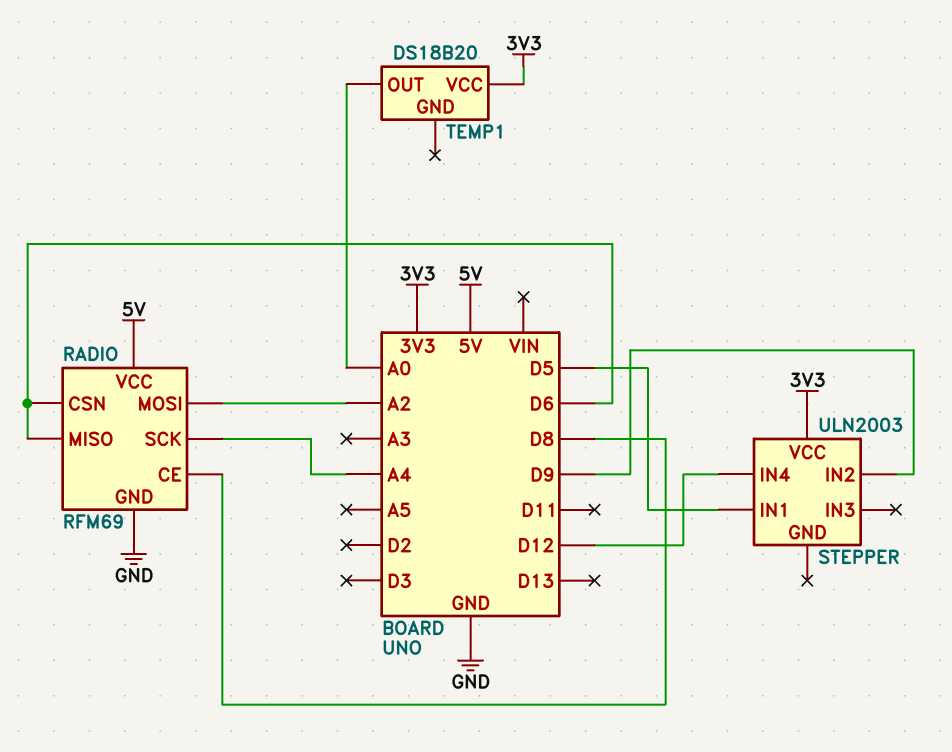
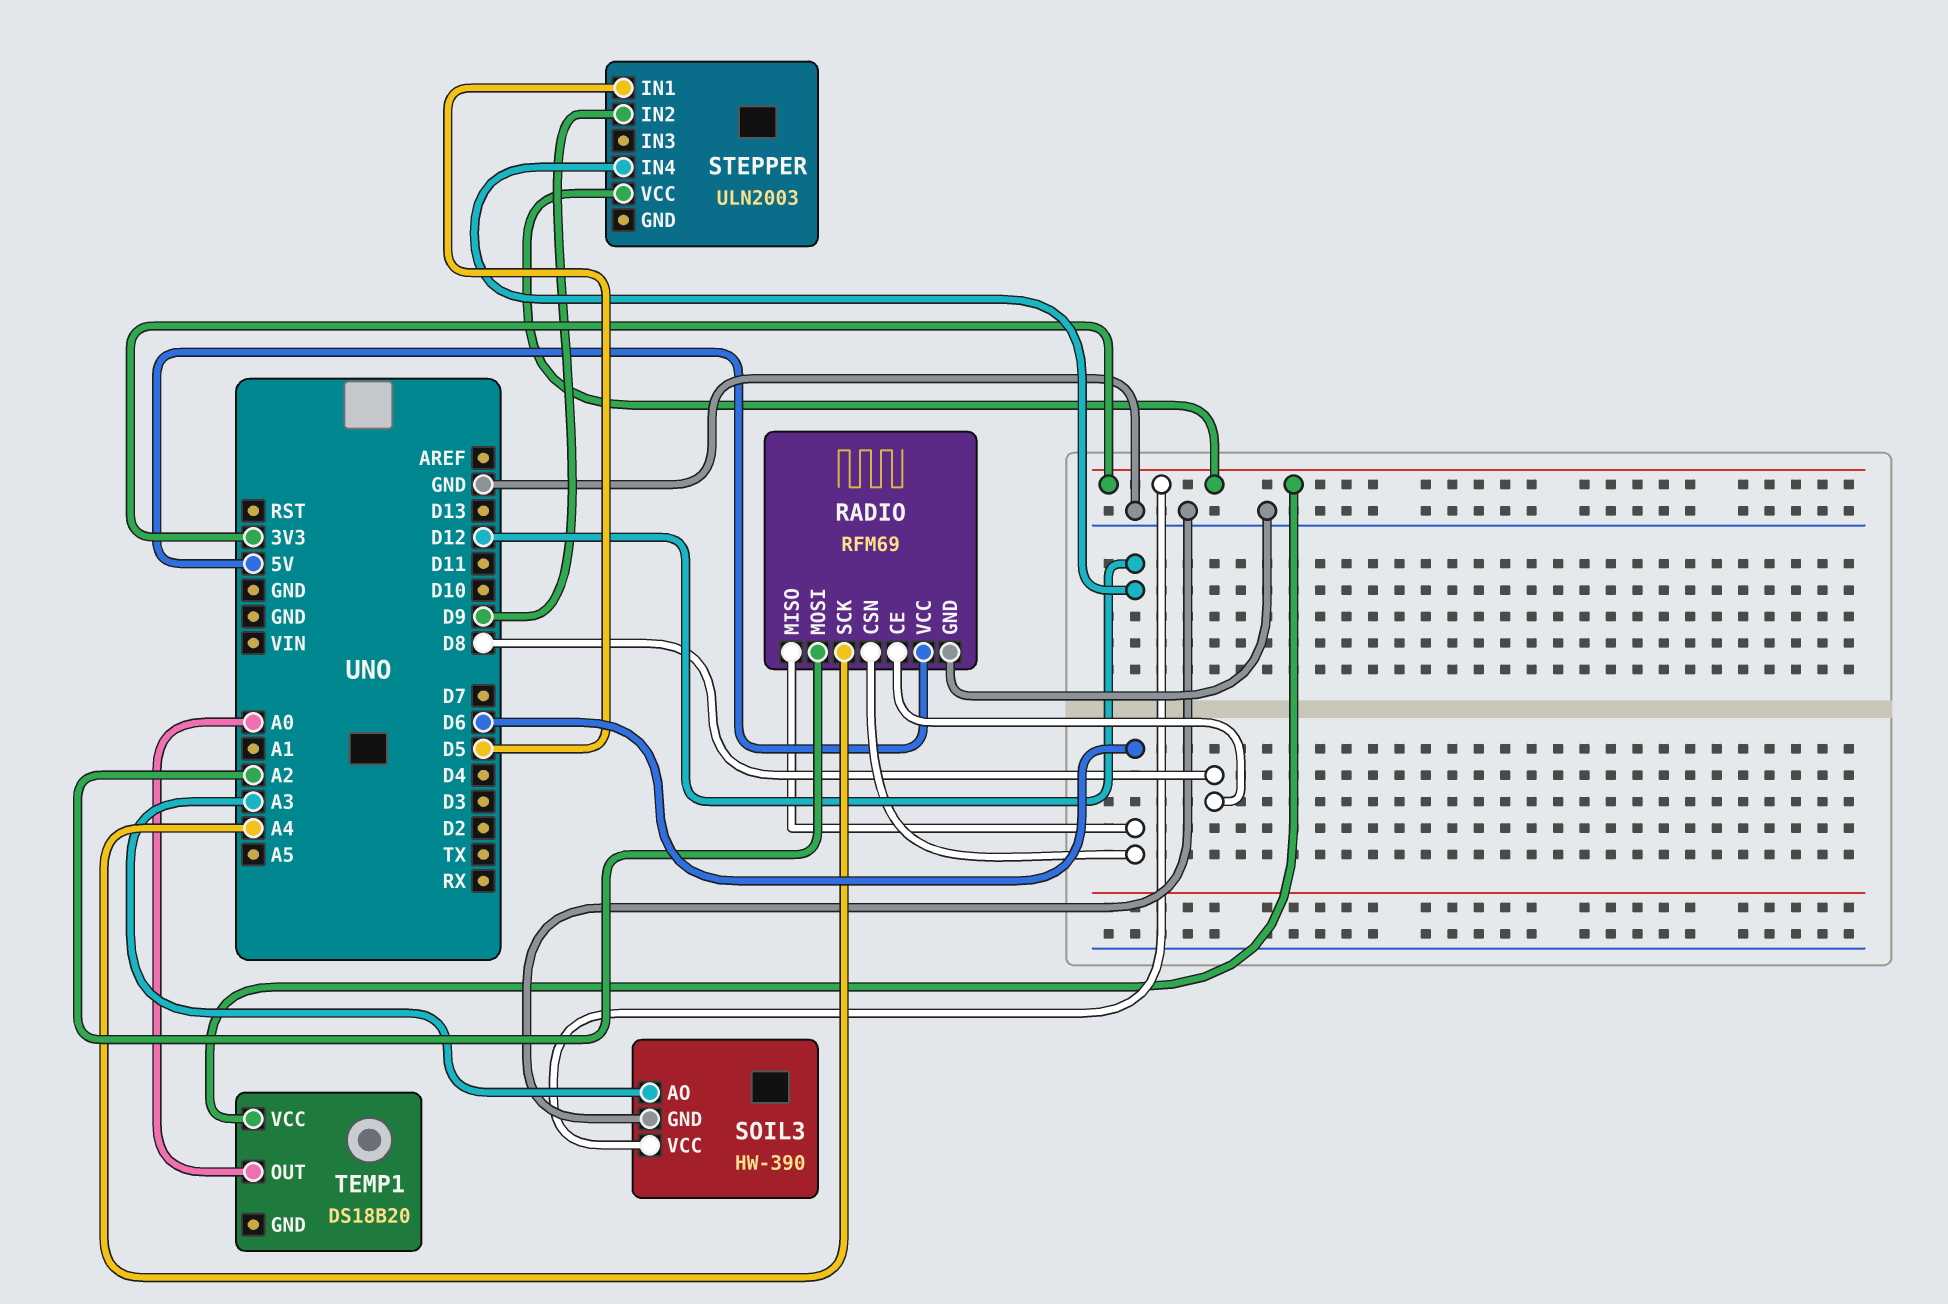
SOIL3: none -> HW-390
SOIL3 pin AO: none -> A3
SOIL3 pin GND: none -> GND
SOIL3 pin VCC: none -> 3V3

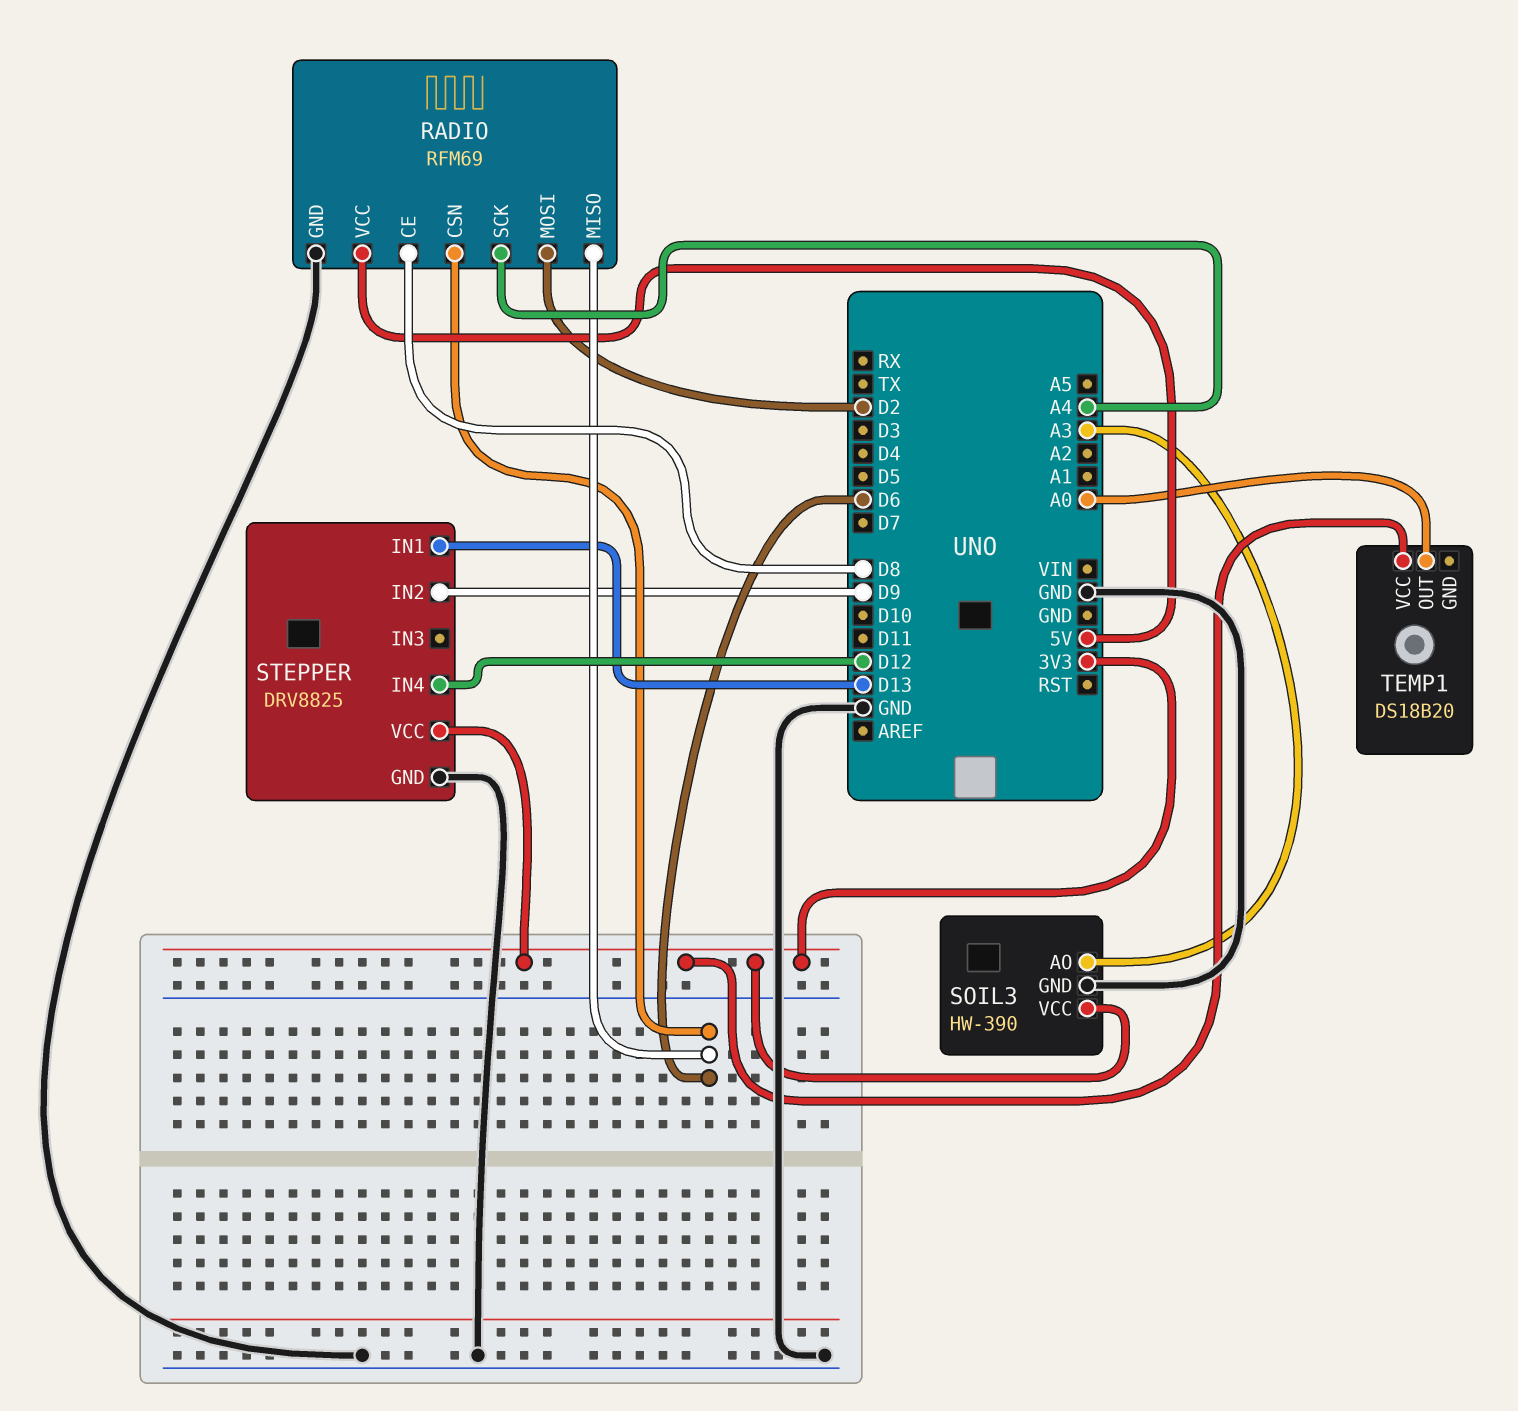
RADIO pin MOSI: A2 -> D2
STEPPER: ULN2003 -> DRV8825
STEPPER pin GND: none -> GND
STEPPER pin IN1: D5 -> D13

